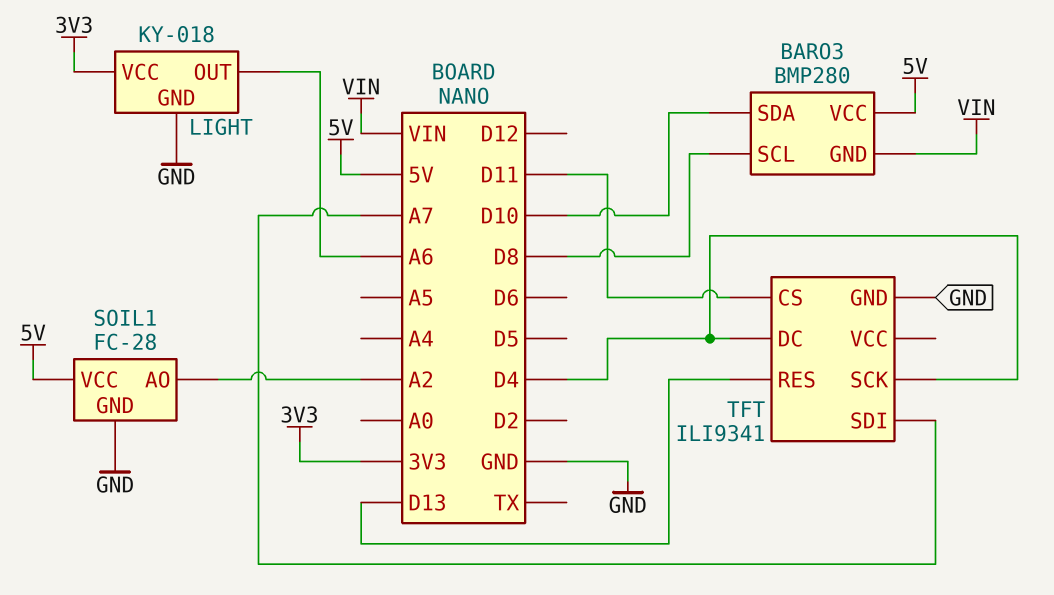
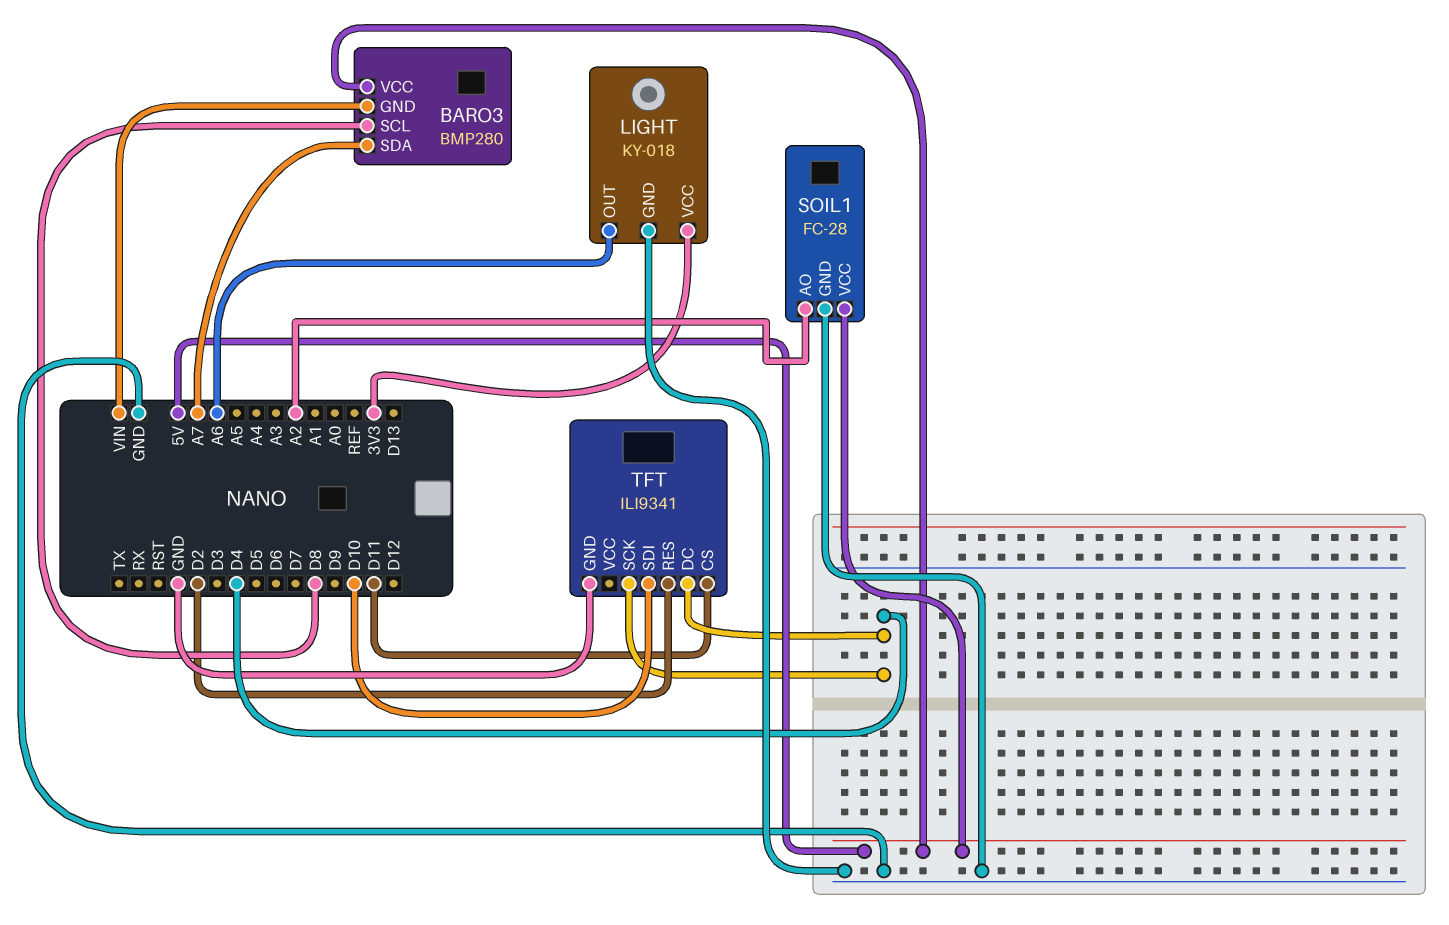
BARO3 pin SDA: D10 -> A7
TFT pin RES: D13 -> D2
TFT pin SDI: A7 -> D10

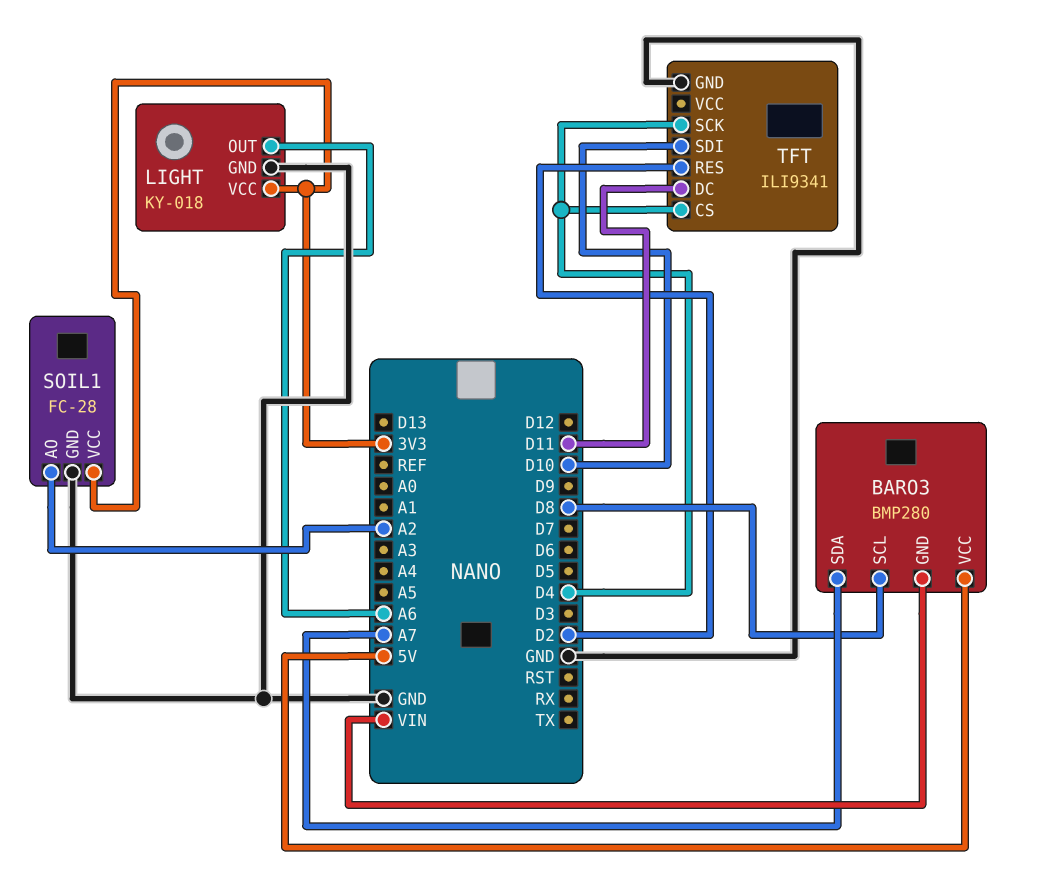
SOIL1 pin VCC: 5V -> 3V3
TFT pin CS: D11 -> D4
TFT pin DC: D4 -> D11

